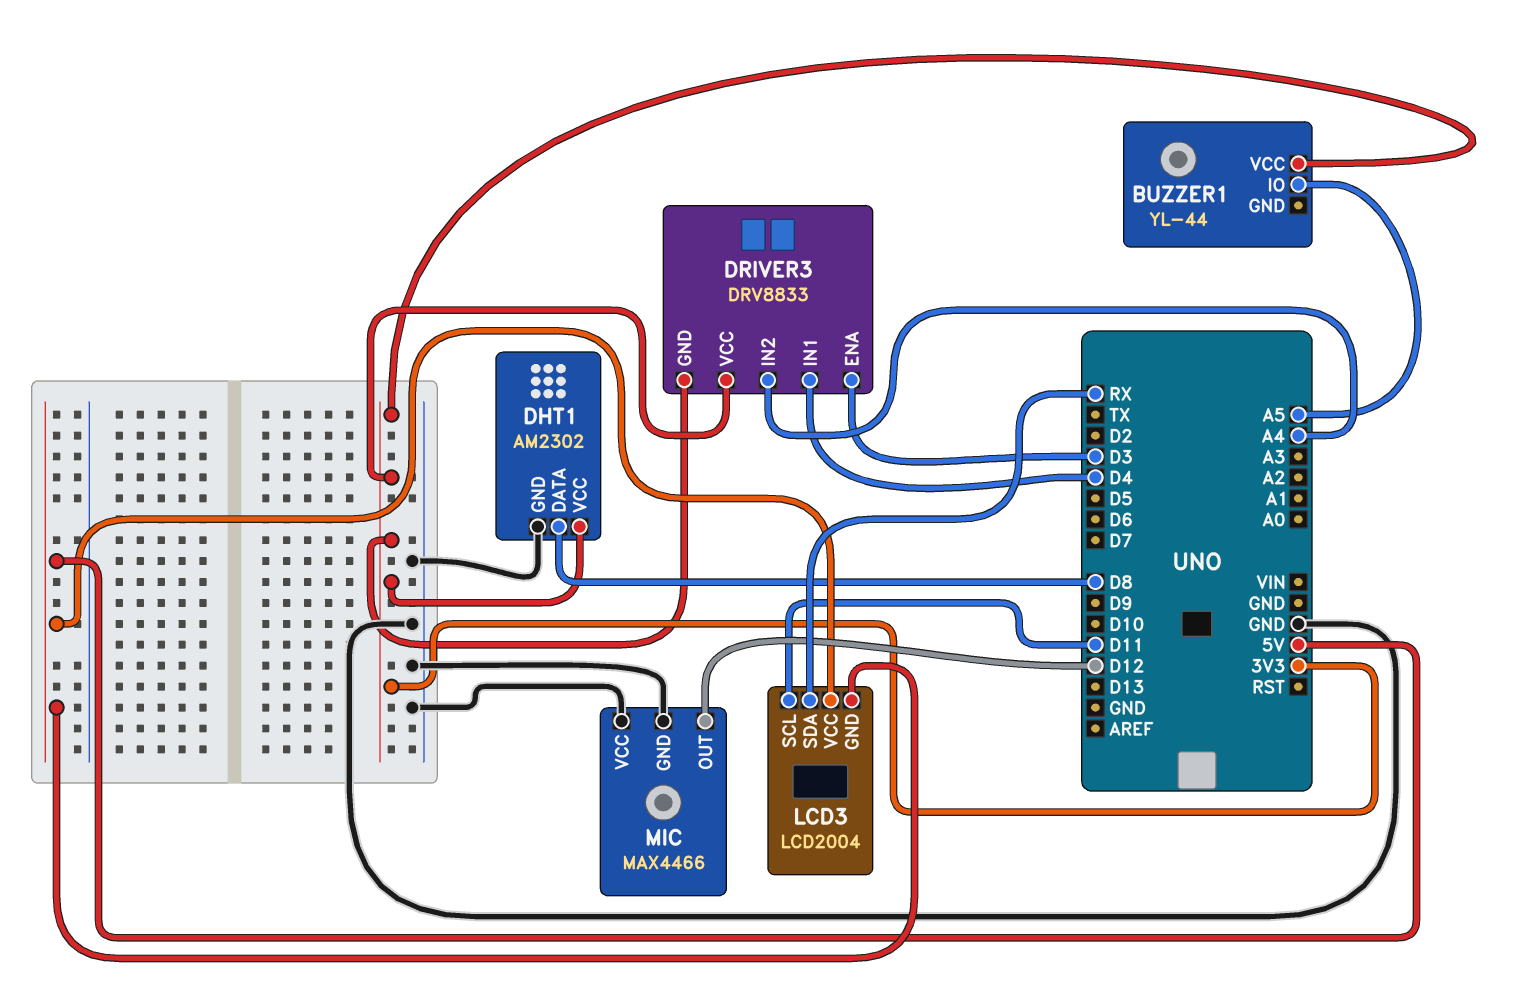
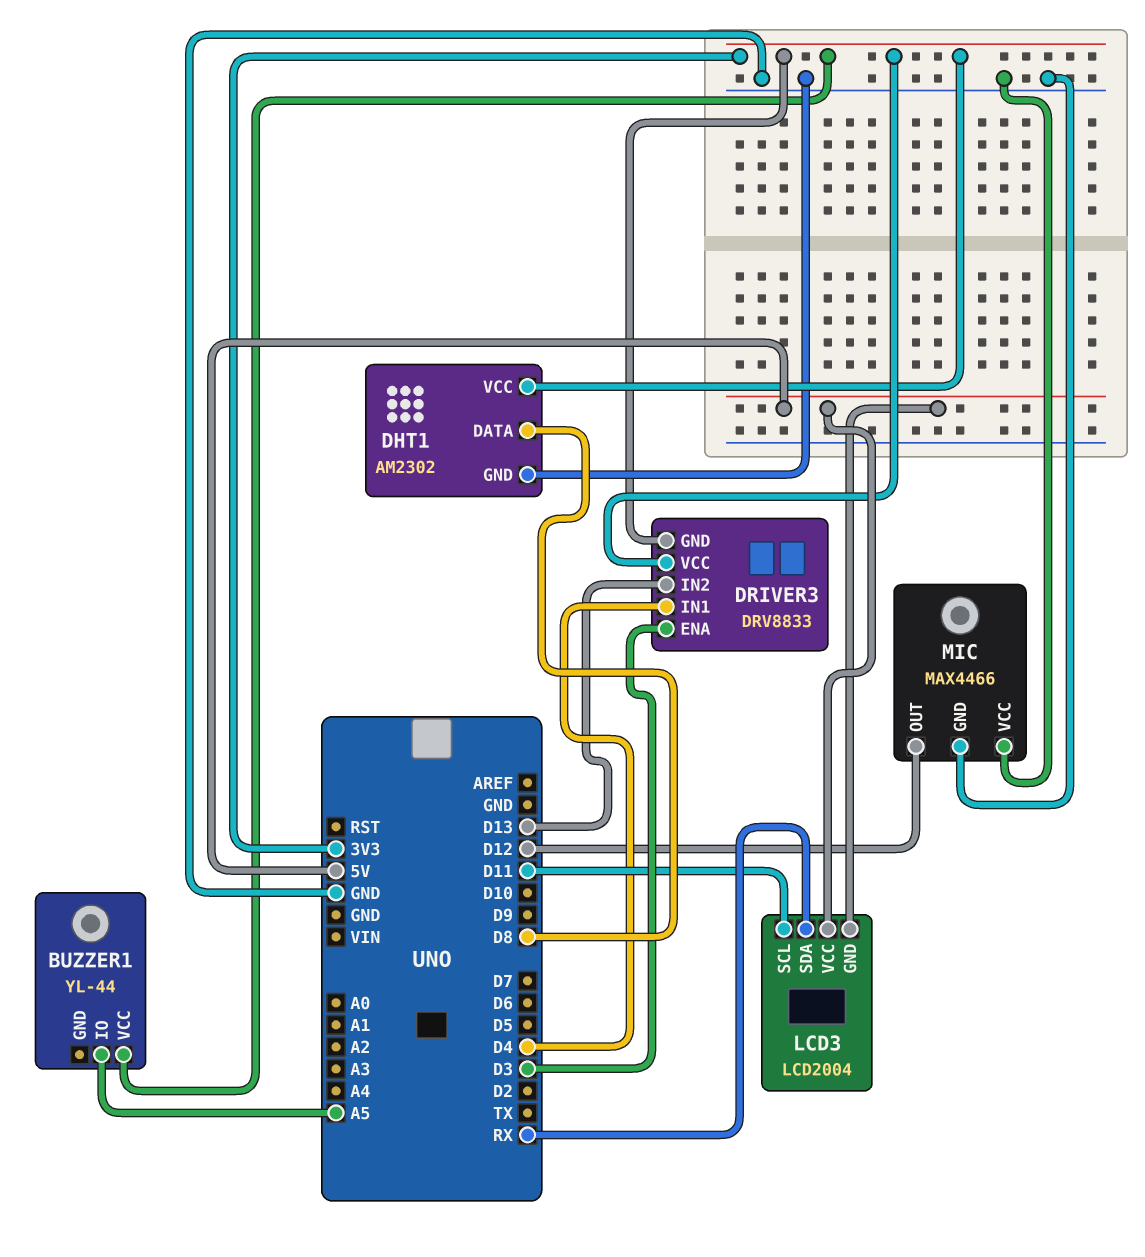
DRIVER3 pin IN2: A4 -> D13

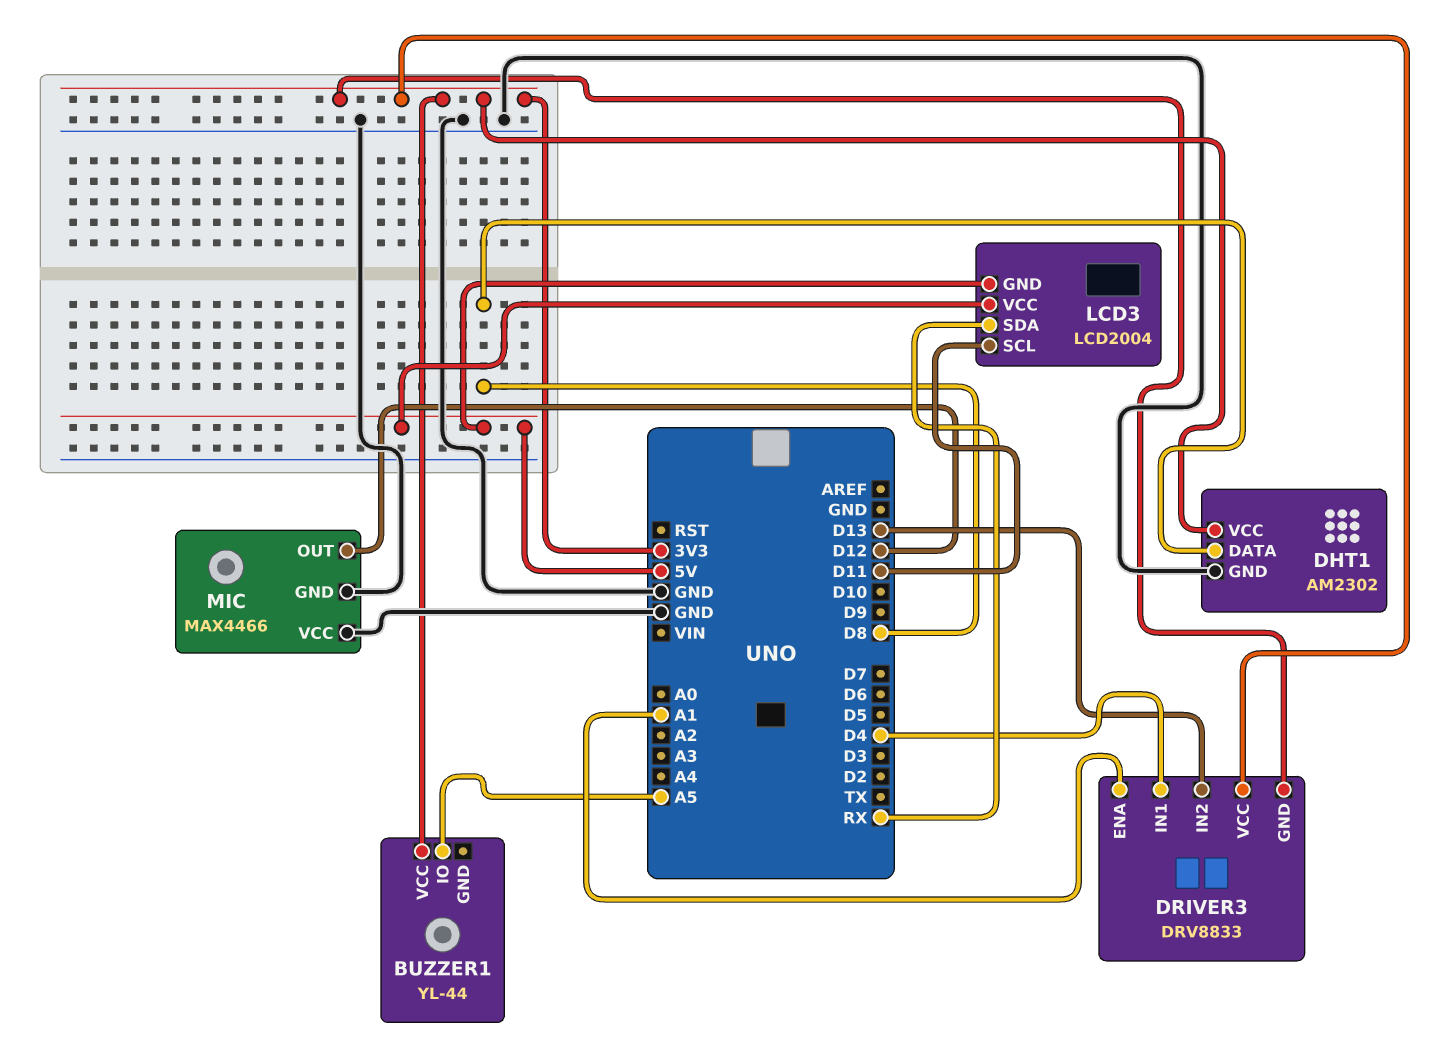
DRIVER3 pin ENA: D3 -> A1

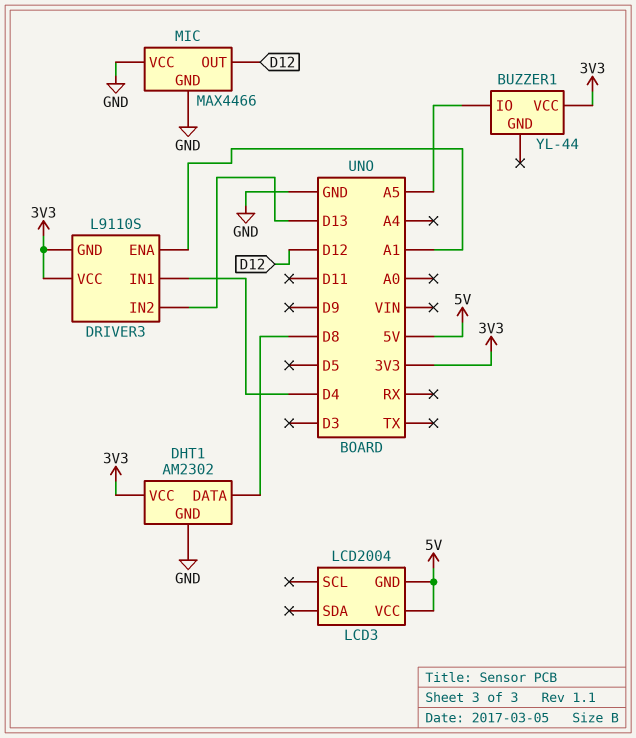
DRIVER3: DRV8833 -> L9110S
LCD3 pin SCL: D11 -> none
LCD3 pin SDA: RX -> none

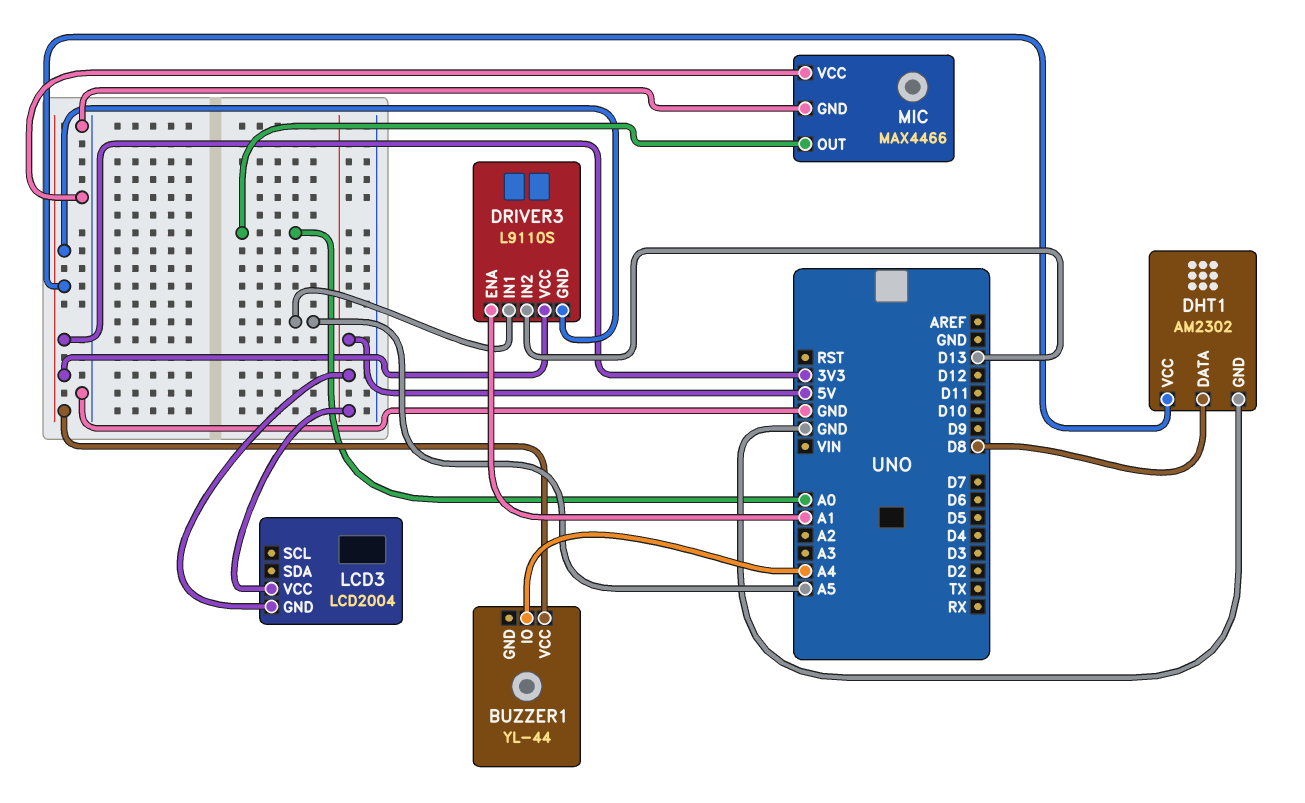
BUZZER1 pin IO: A5 -> A4
DRIVER3 pin IN1: D4 -> A5
MIC pin OUT: D12 -> A0

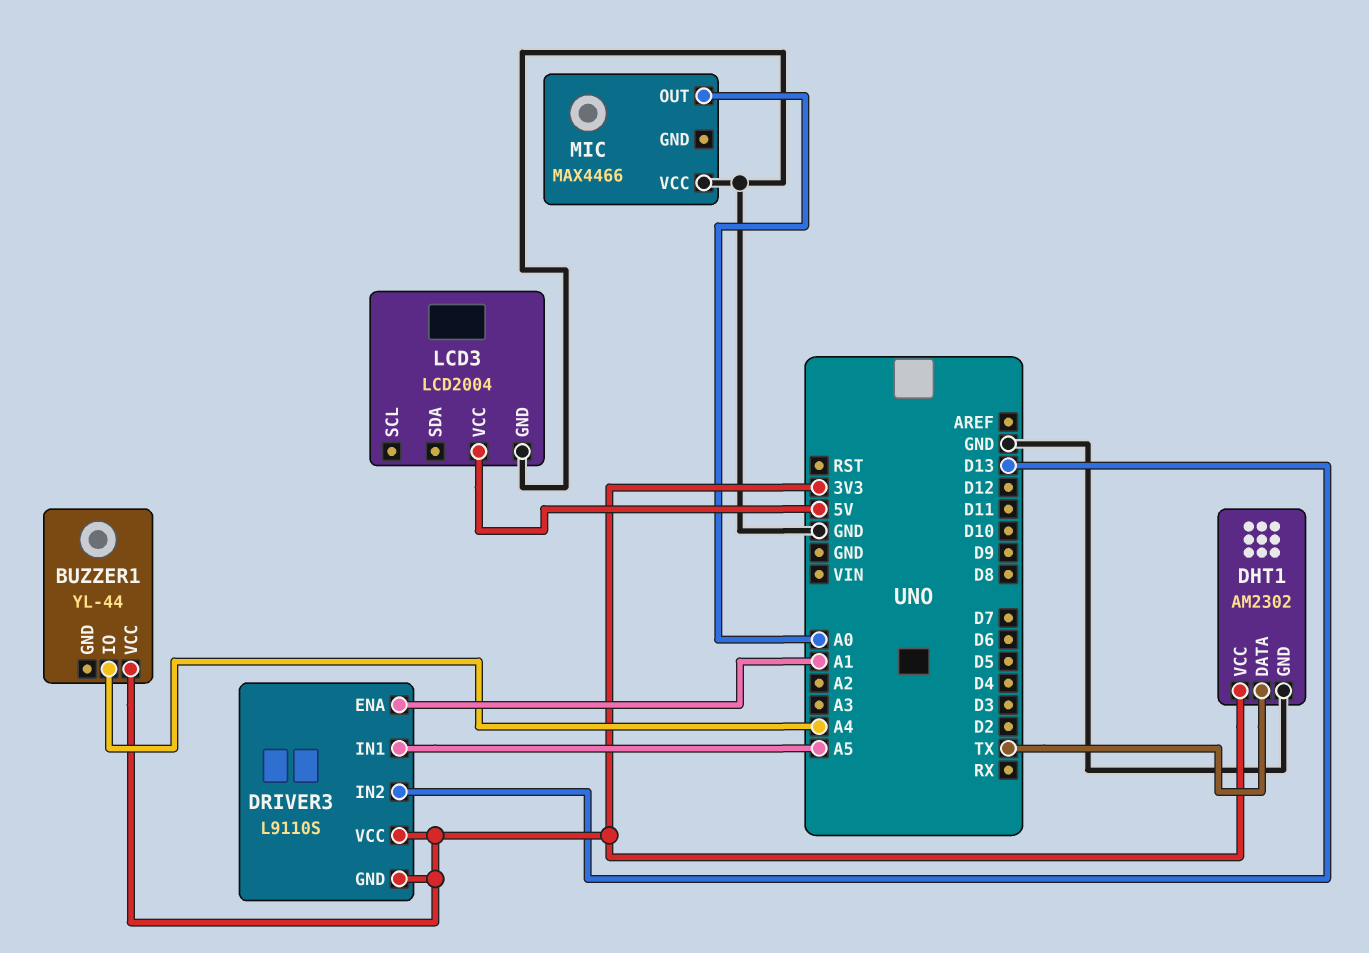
DHT1 pin DATA: D8 -> TX
LCD3 pin GND: 5V -> GND
MIC pin GND: GND -> none

